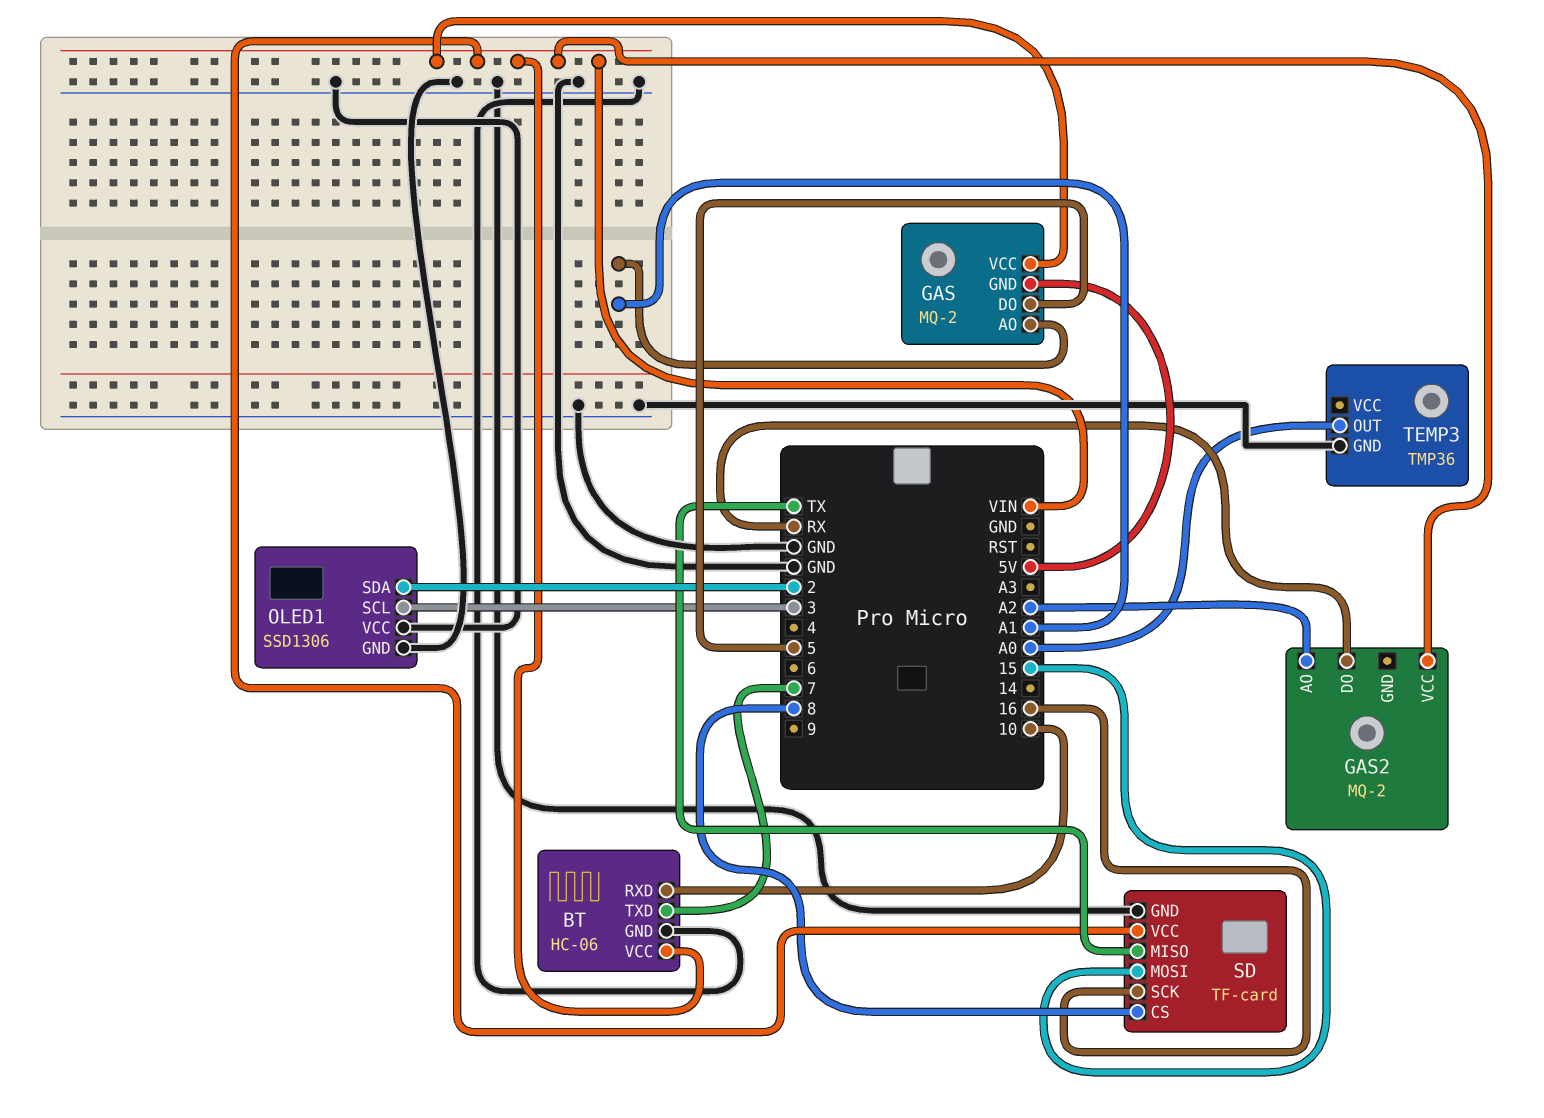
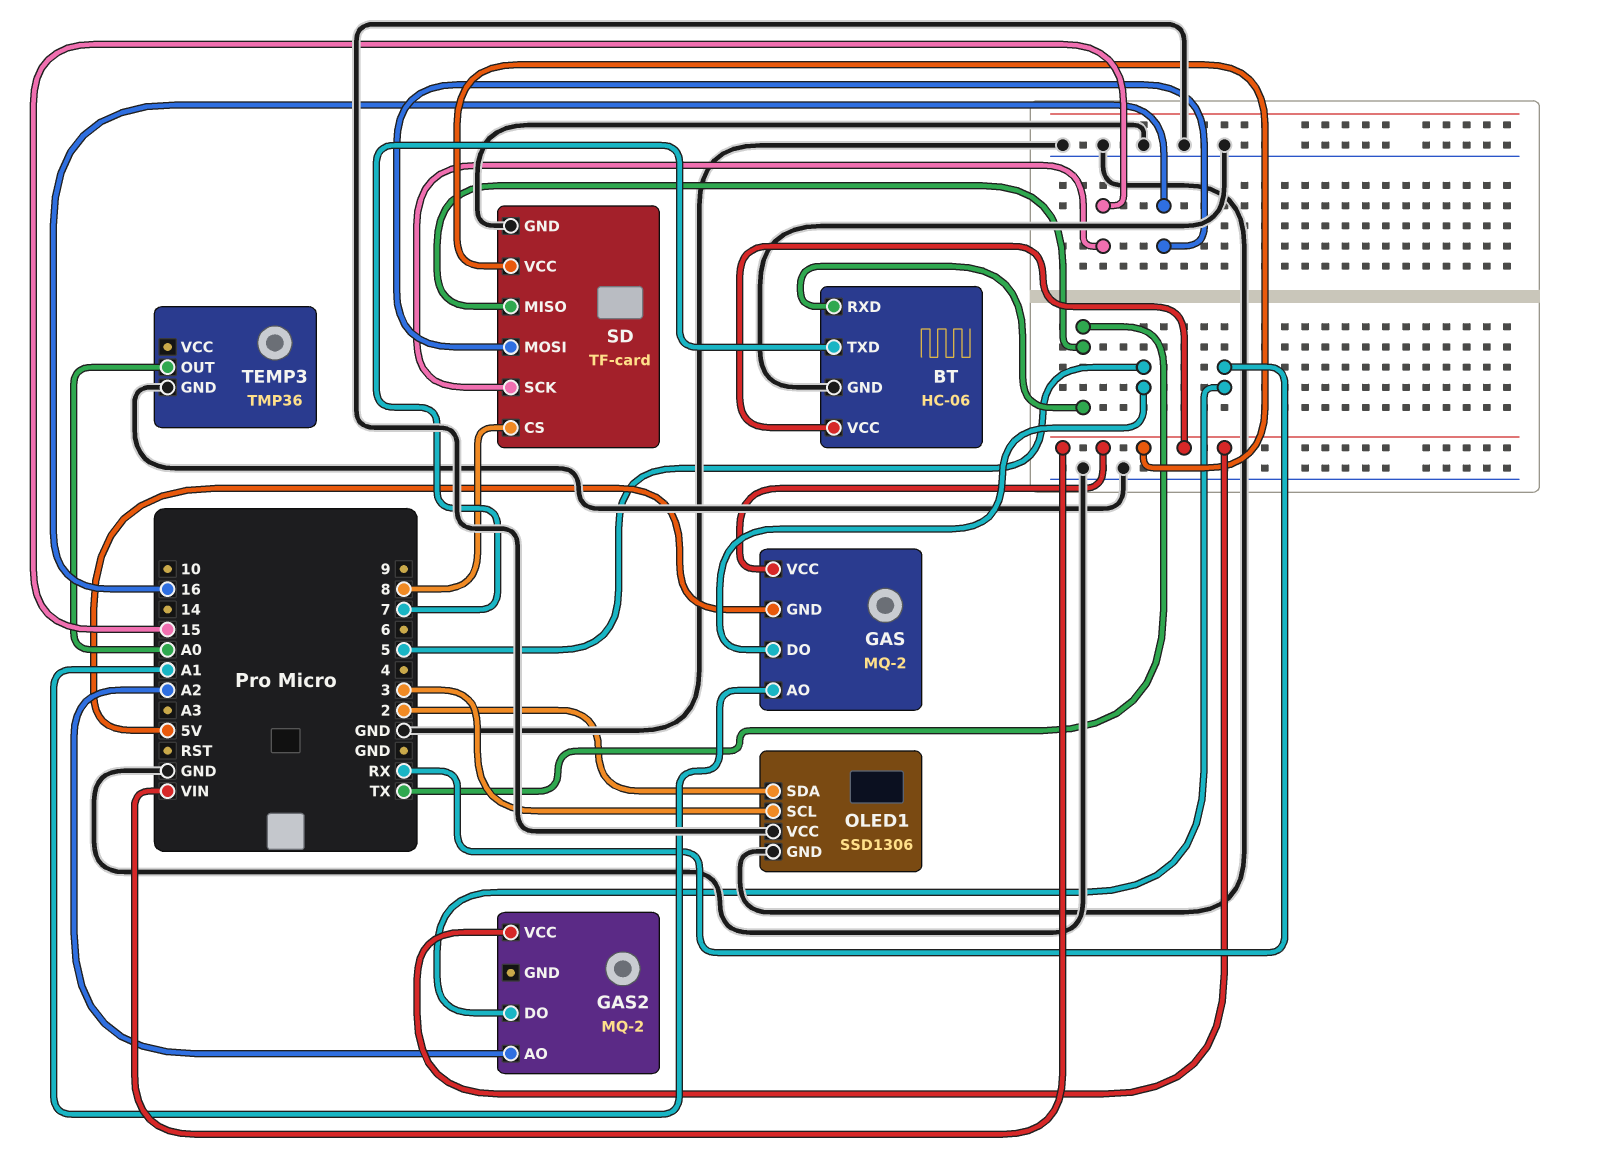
BT pin RXD: 10 -> TX
SD pin MOSI: 15 -> 16
SD pin SCK: 16 -> 15

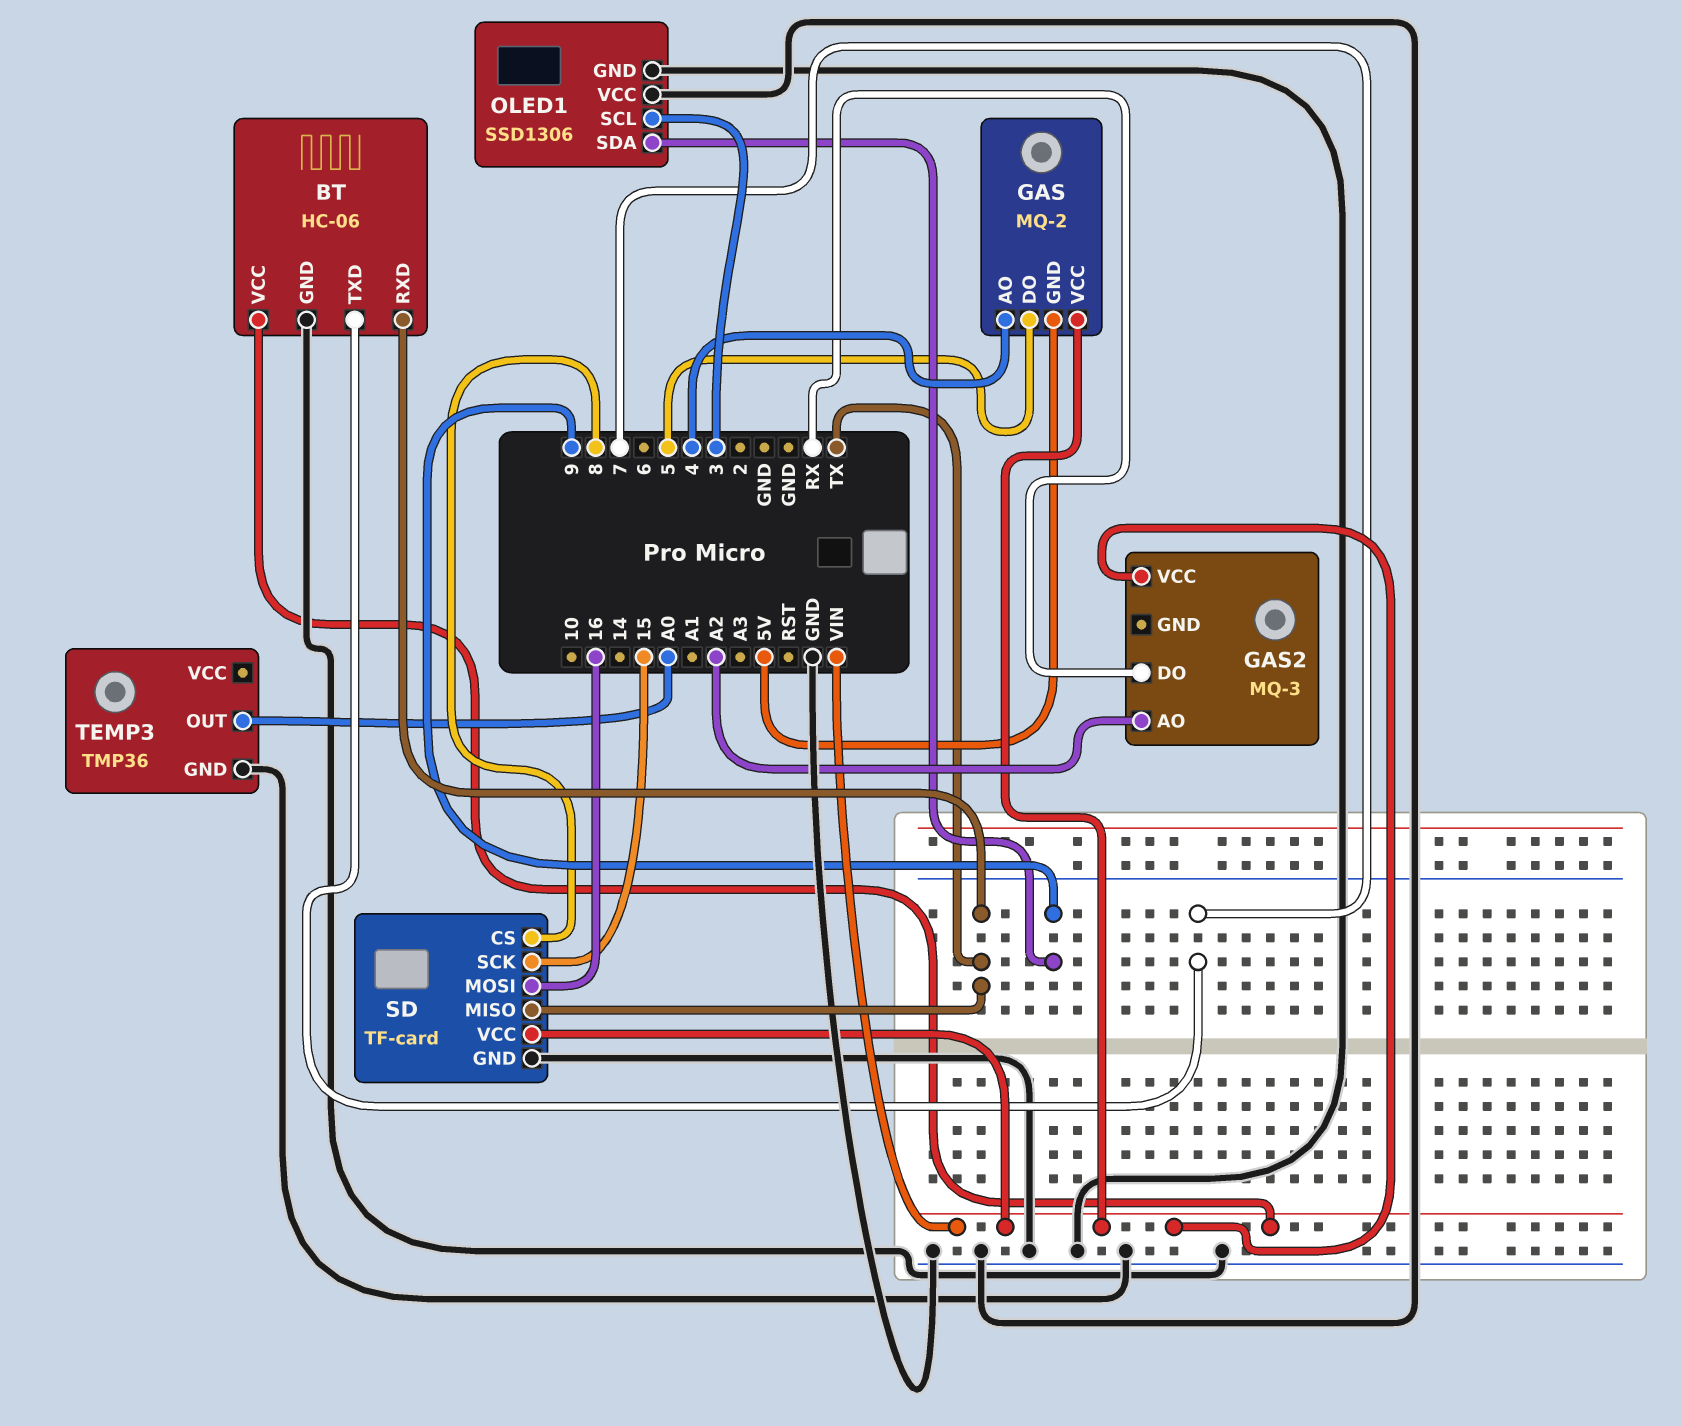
GAS pin AO: A1 -> 4
GAS2: MQ-2 -> MQ-3
OLED1 pin SDA: 2 -> 9

